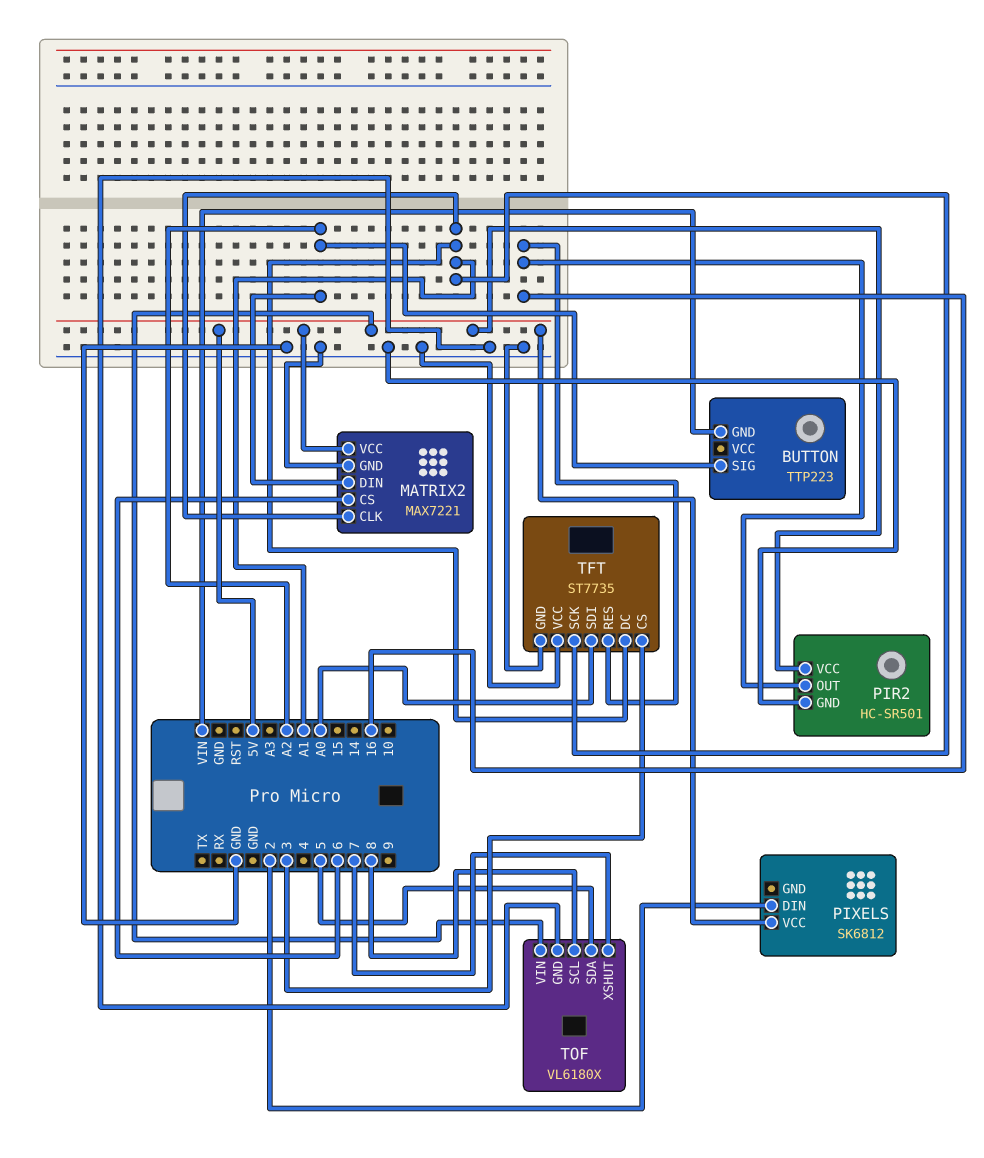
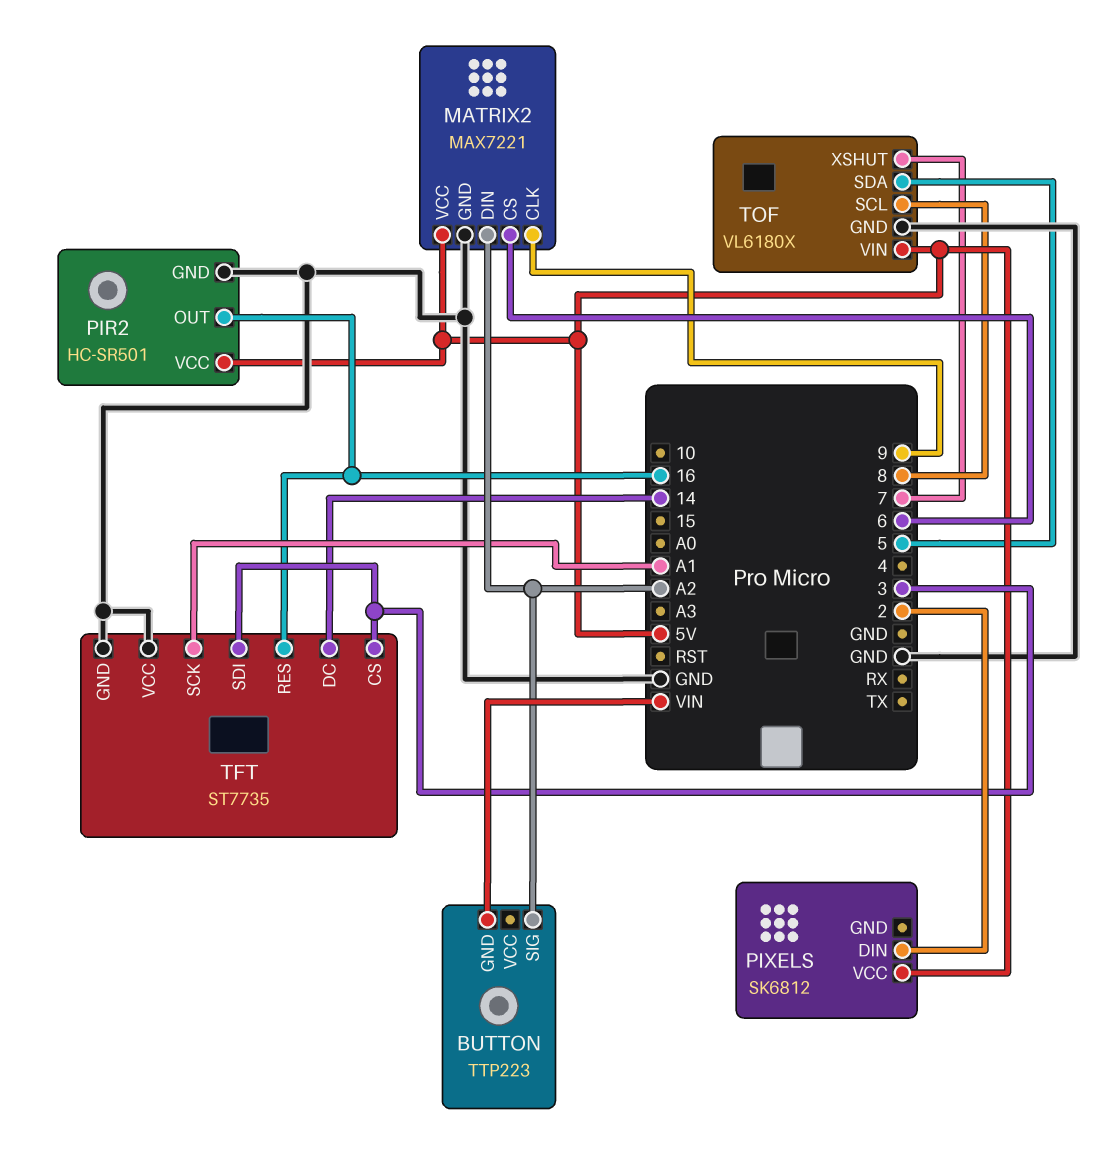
MATRIX2 pin CLK: A1 -> 9
TFT pin DC: A1 -> 14
TFT pin SDI: A0 -> 3

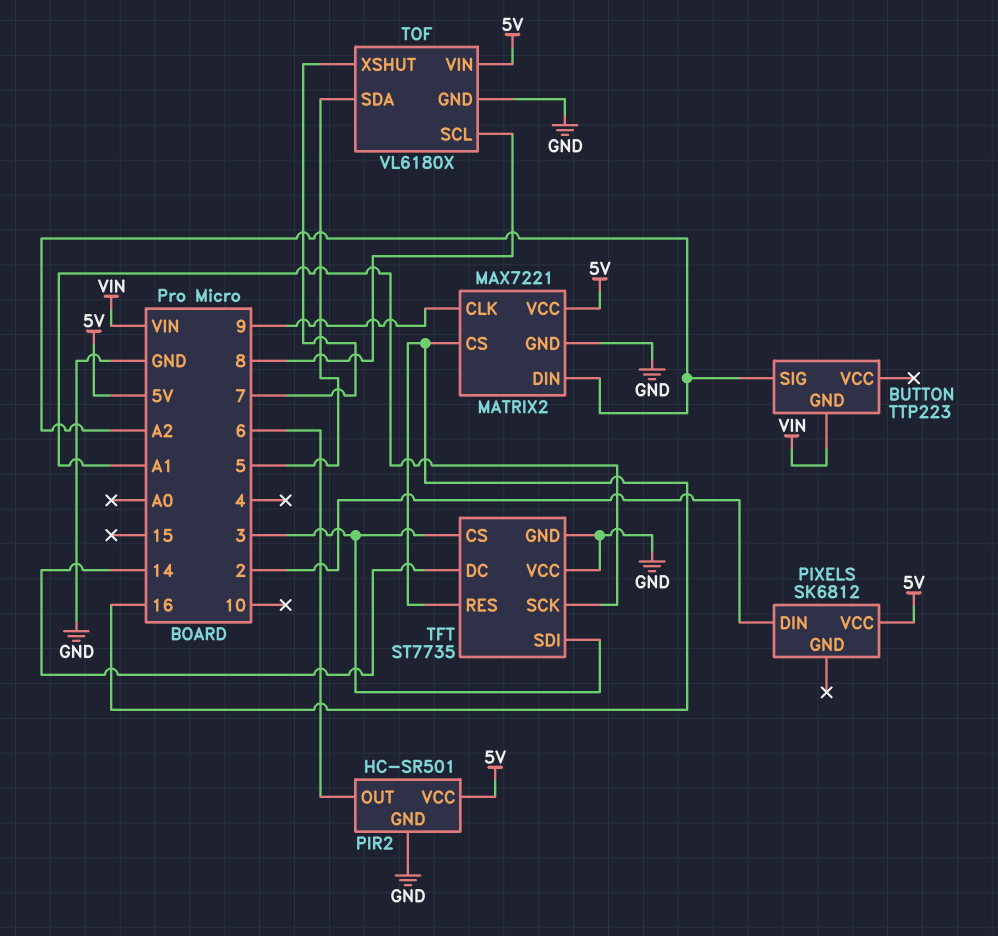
MATRIX2 pin CS: 6 -> 16
PIR2 pin OUT: 16 -> 6

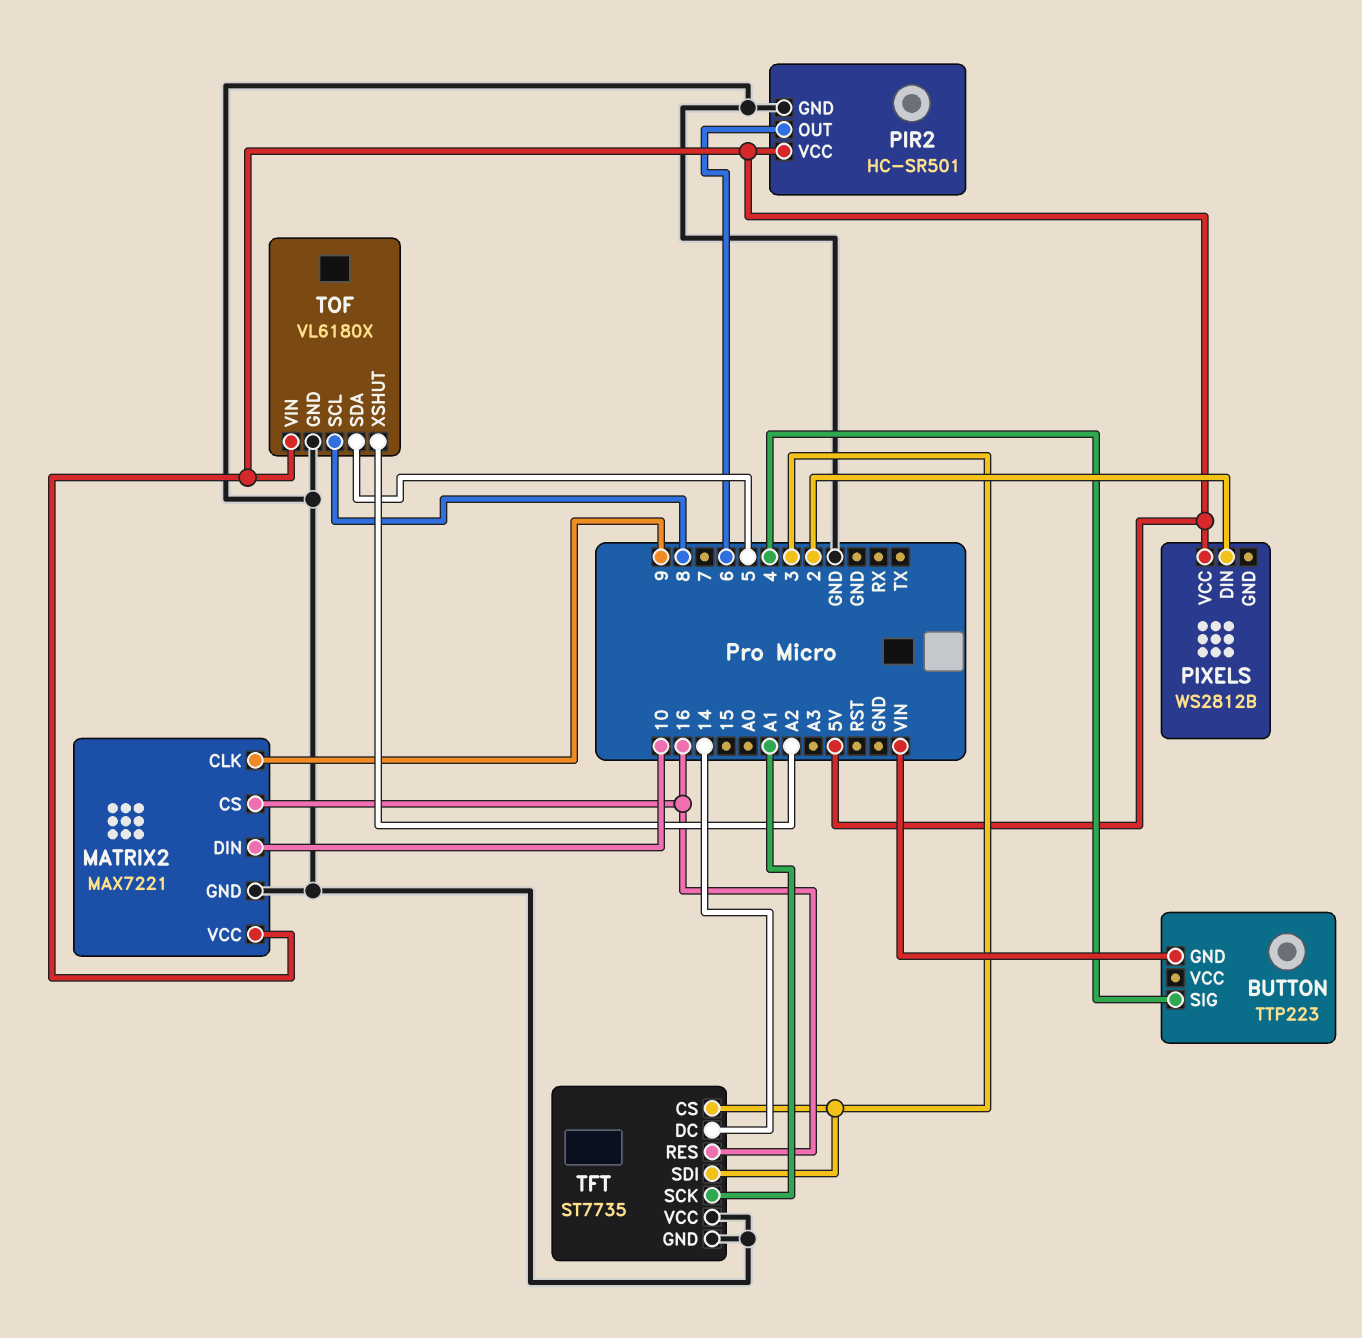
BUTTON pin SIG: A2 -> 4
MATRIX2 pin DIN: A2 -> 10
PIXELS: SK6812 -> WS2812B
TOF pin XSHUT: 7 -> A2

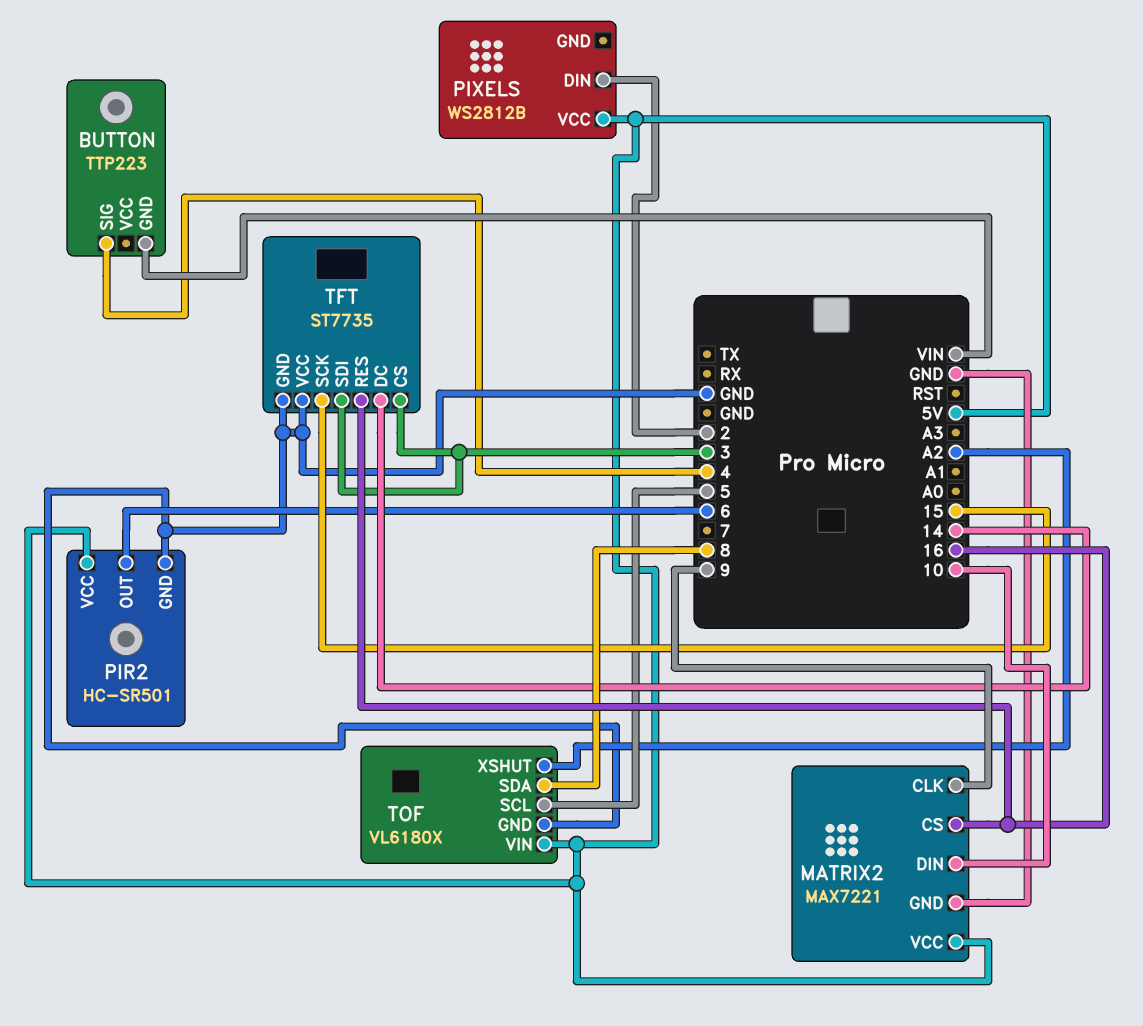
TFT pin SCK: A1 -> 15
TOF pin SCL: 8 -> 5
TOF pin SDA: 5 -> 8

